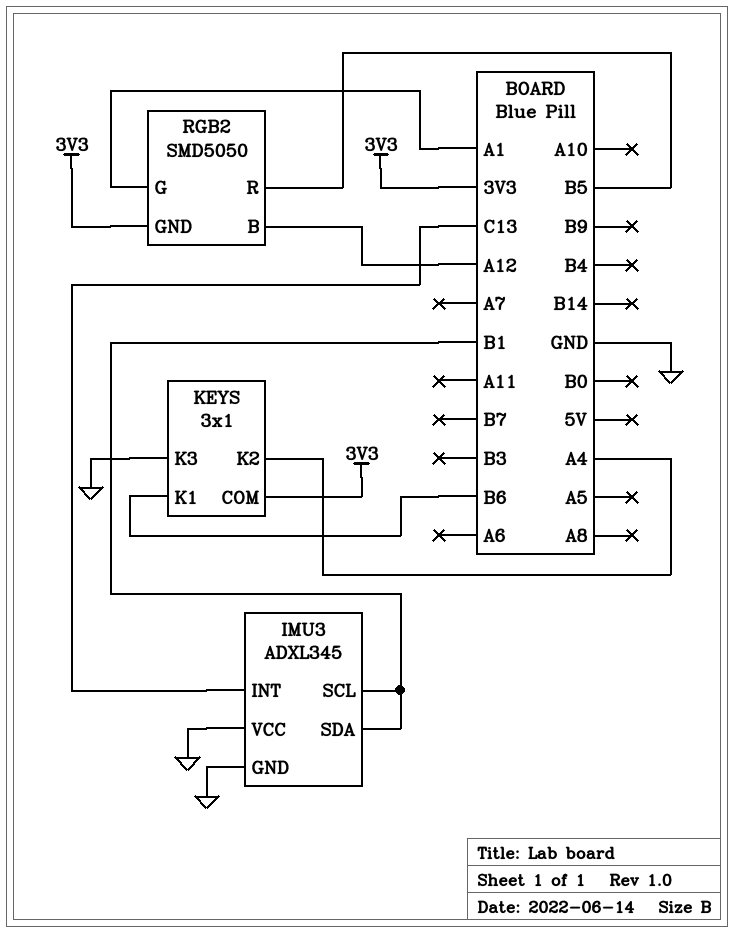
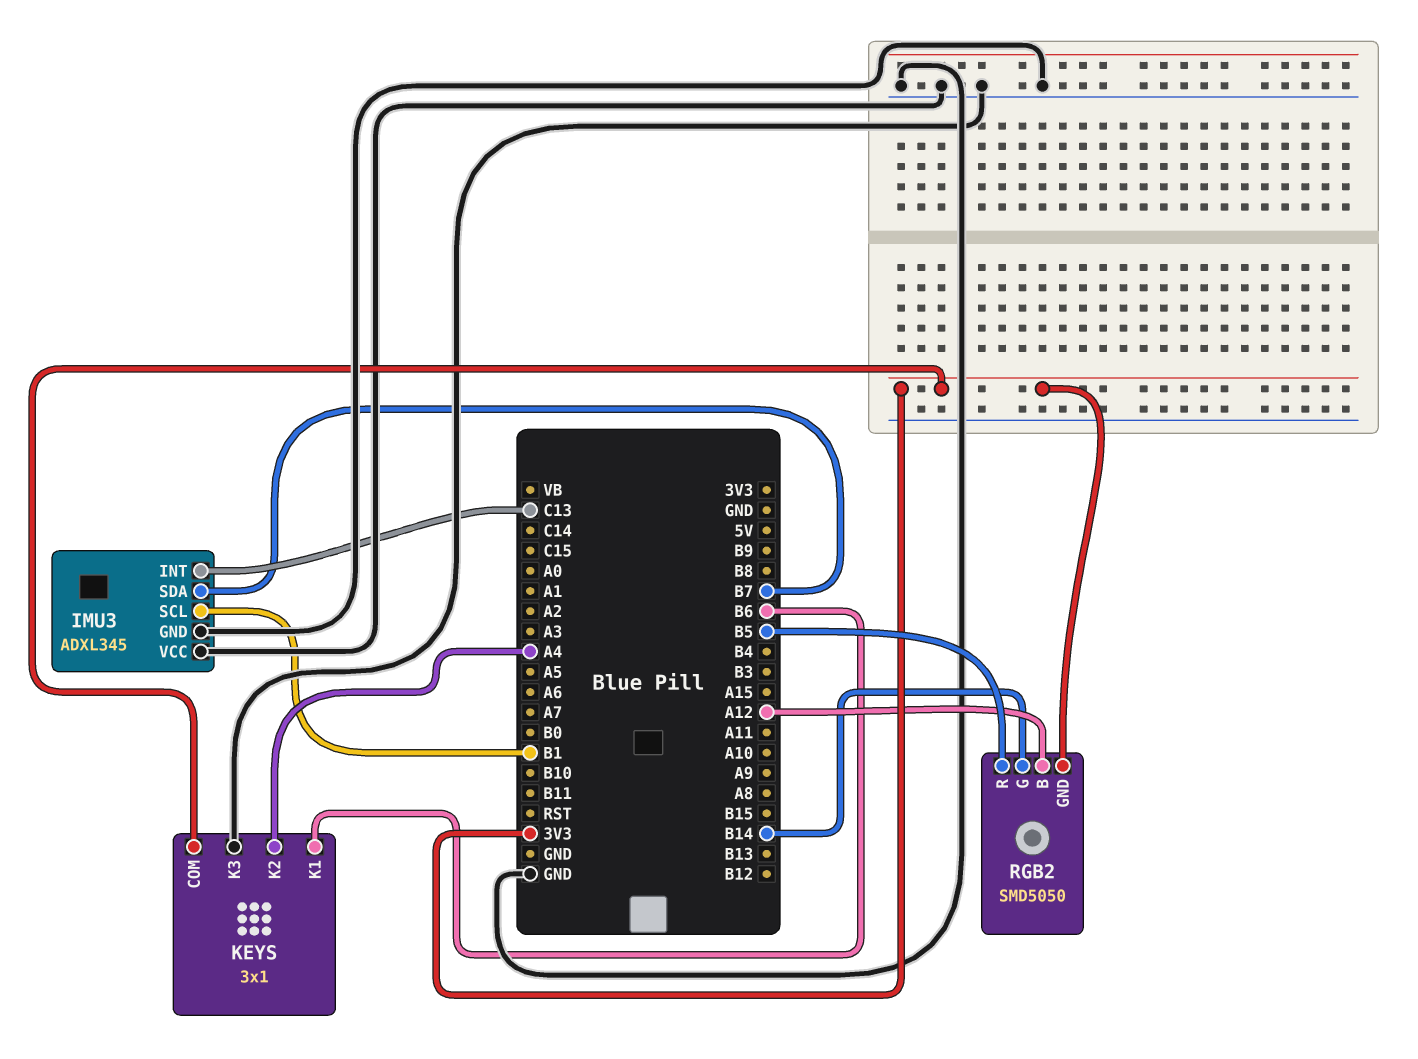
IMU3 pin SDA: B1 -> B7
RGB2 pin G: A1 -> B14

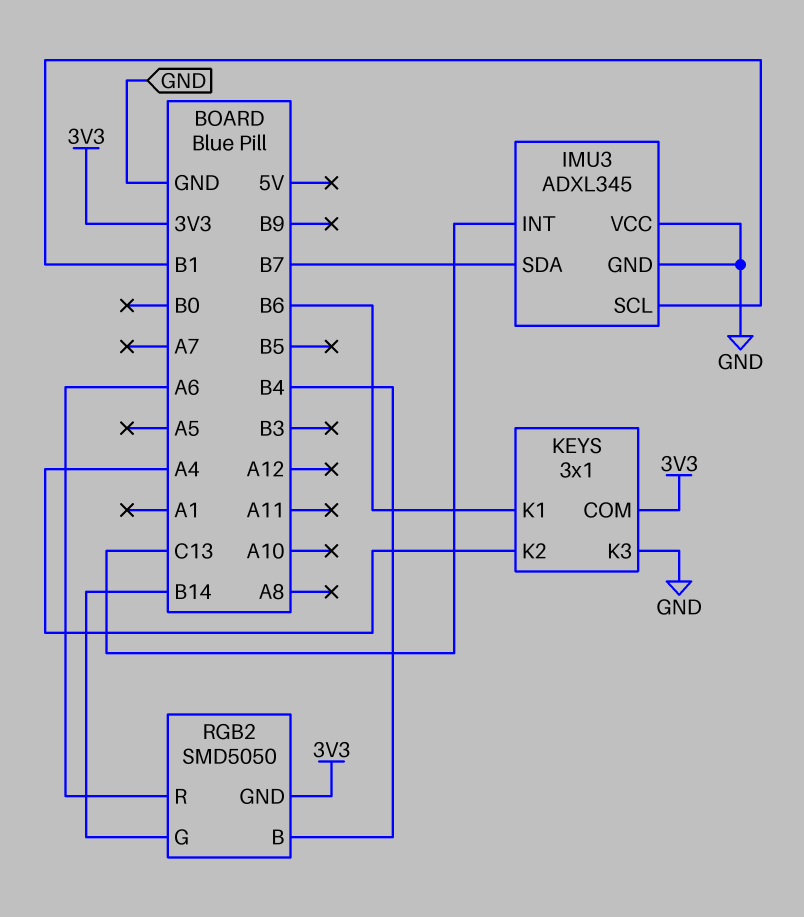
RGB2 pin B: A12 -> B4
RGB2 pin R: B5 -> A6

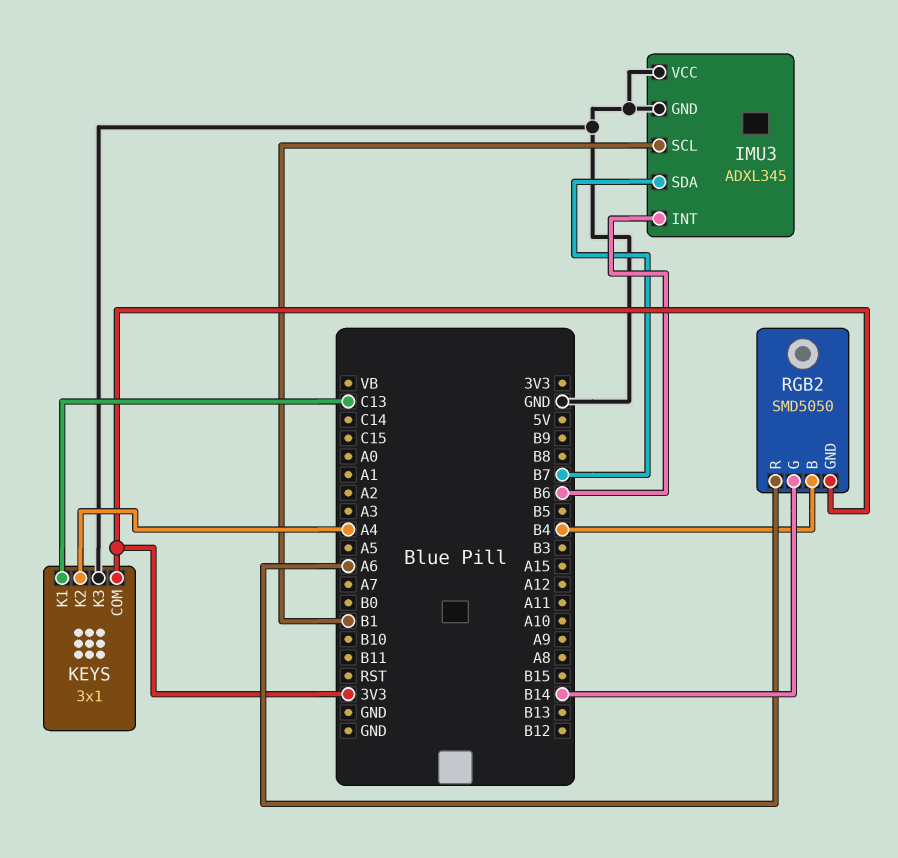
IMU3 pin INT: C13 -> B6
KEYS pin K1: B6 -> C13

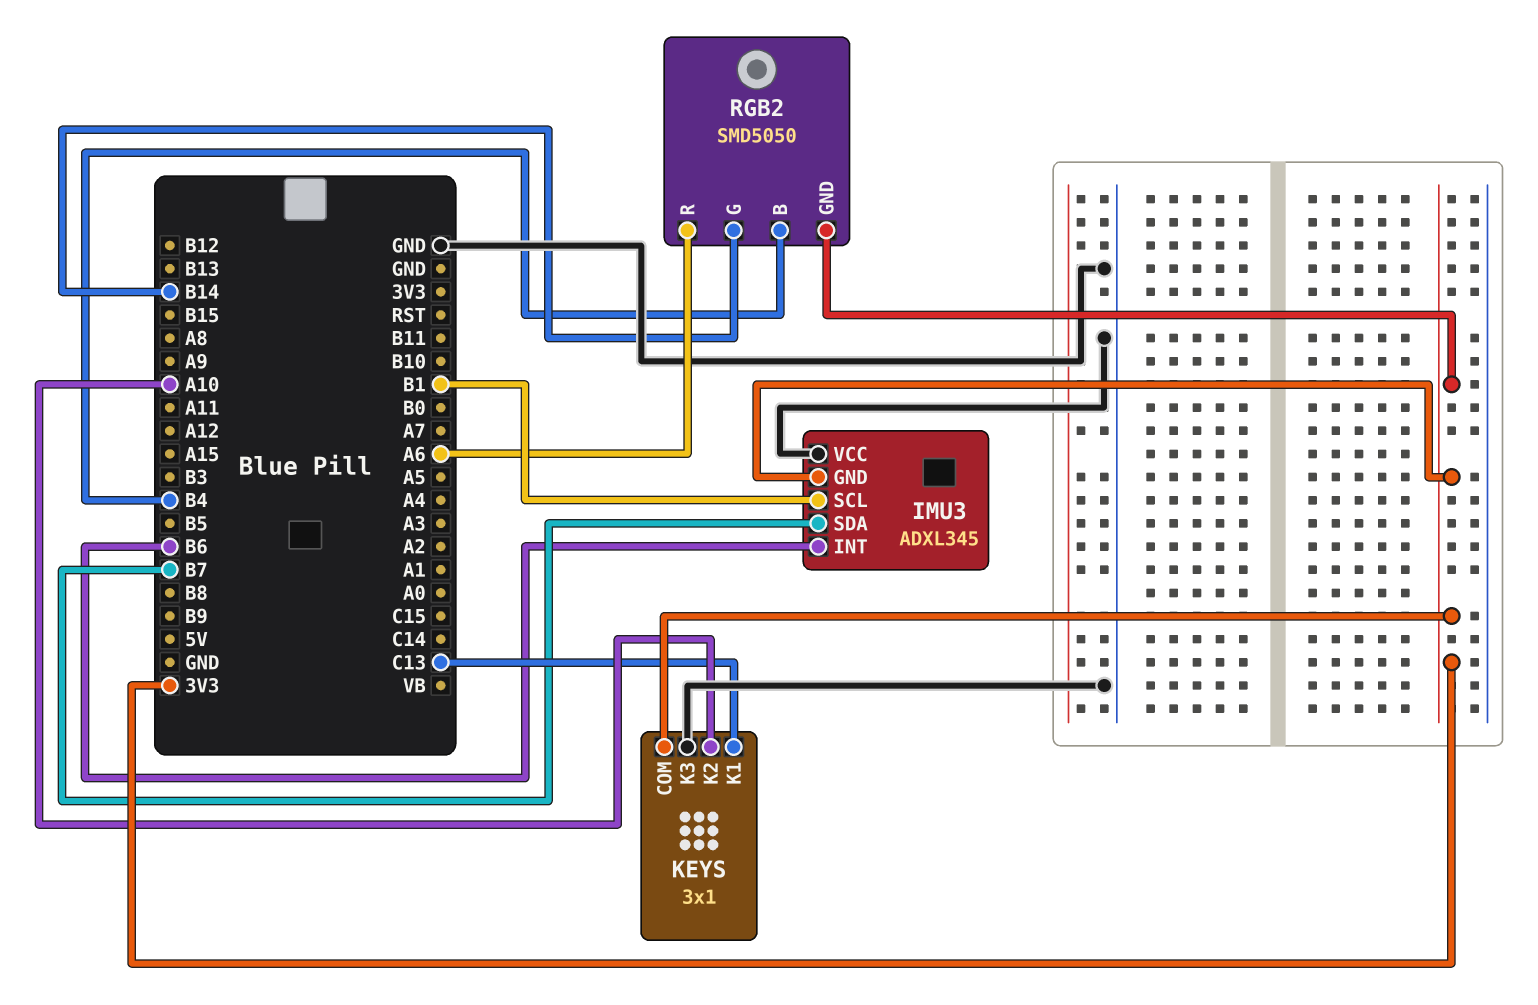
IMU3 pin GND: GND -> 3V3
KEYS pin K2: A4 -> A10

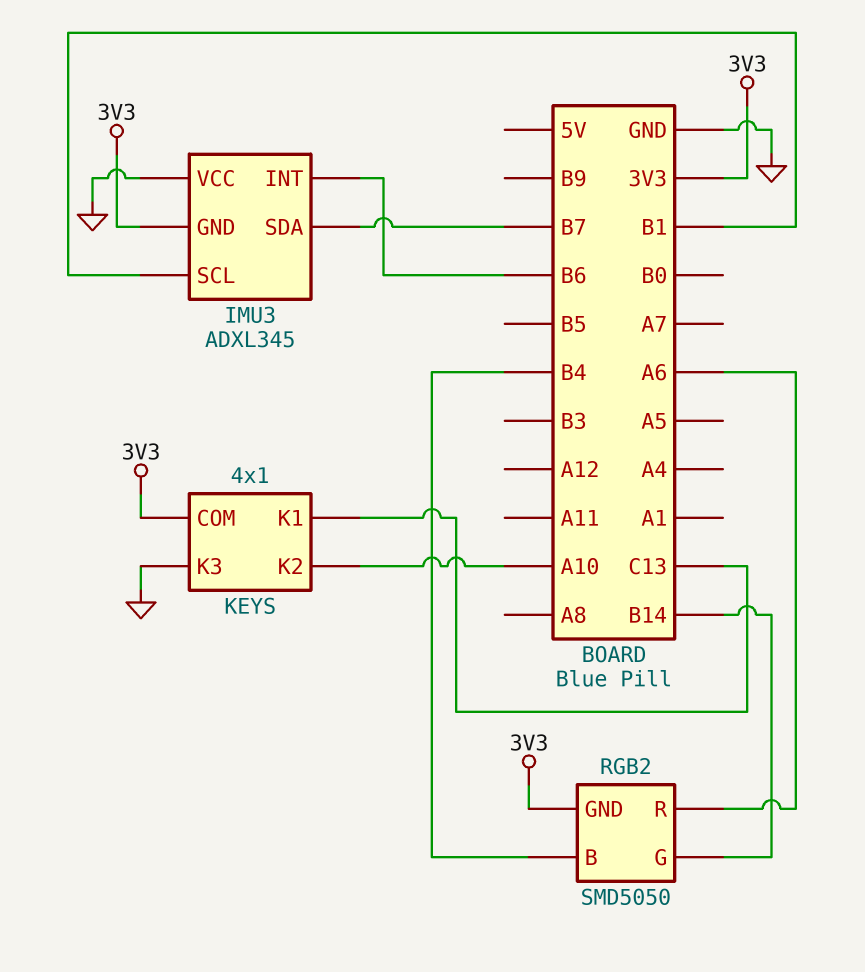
KEYS: 3x1 -> 4x1

